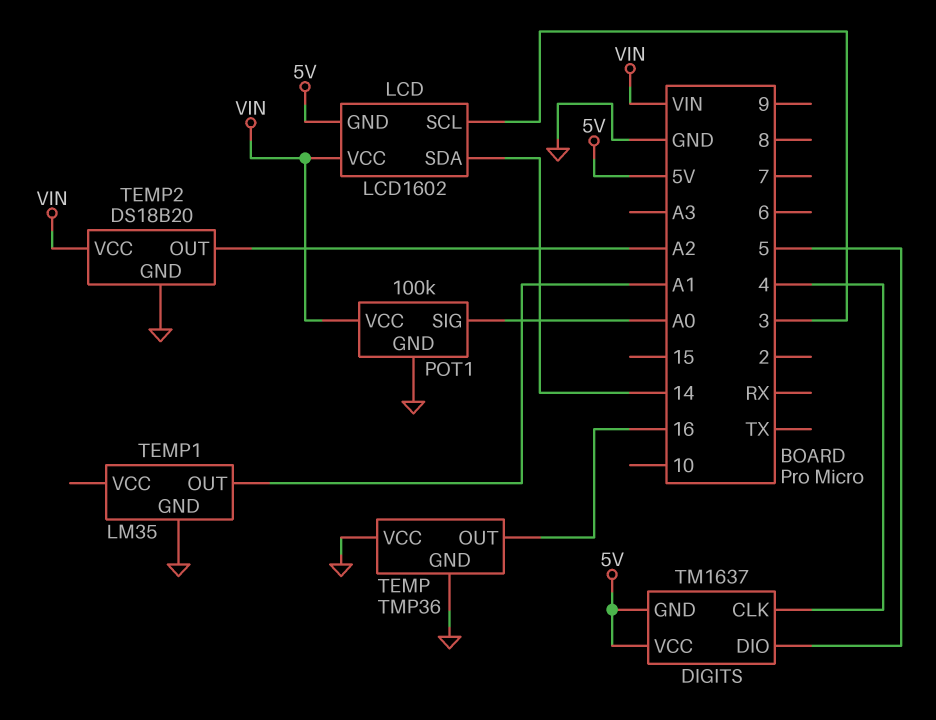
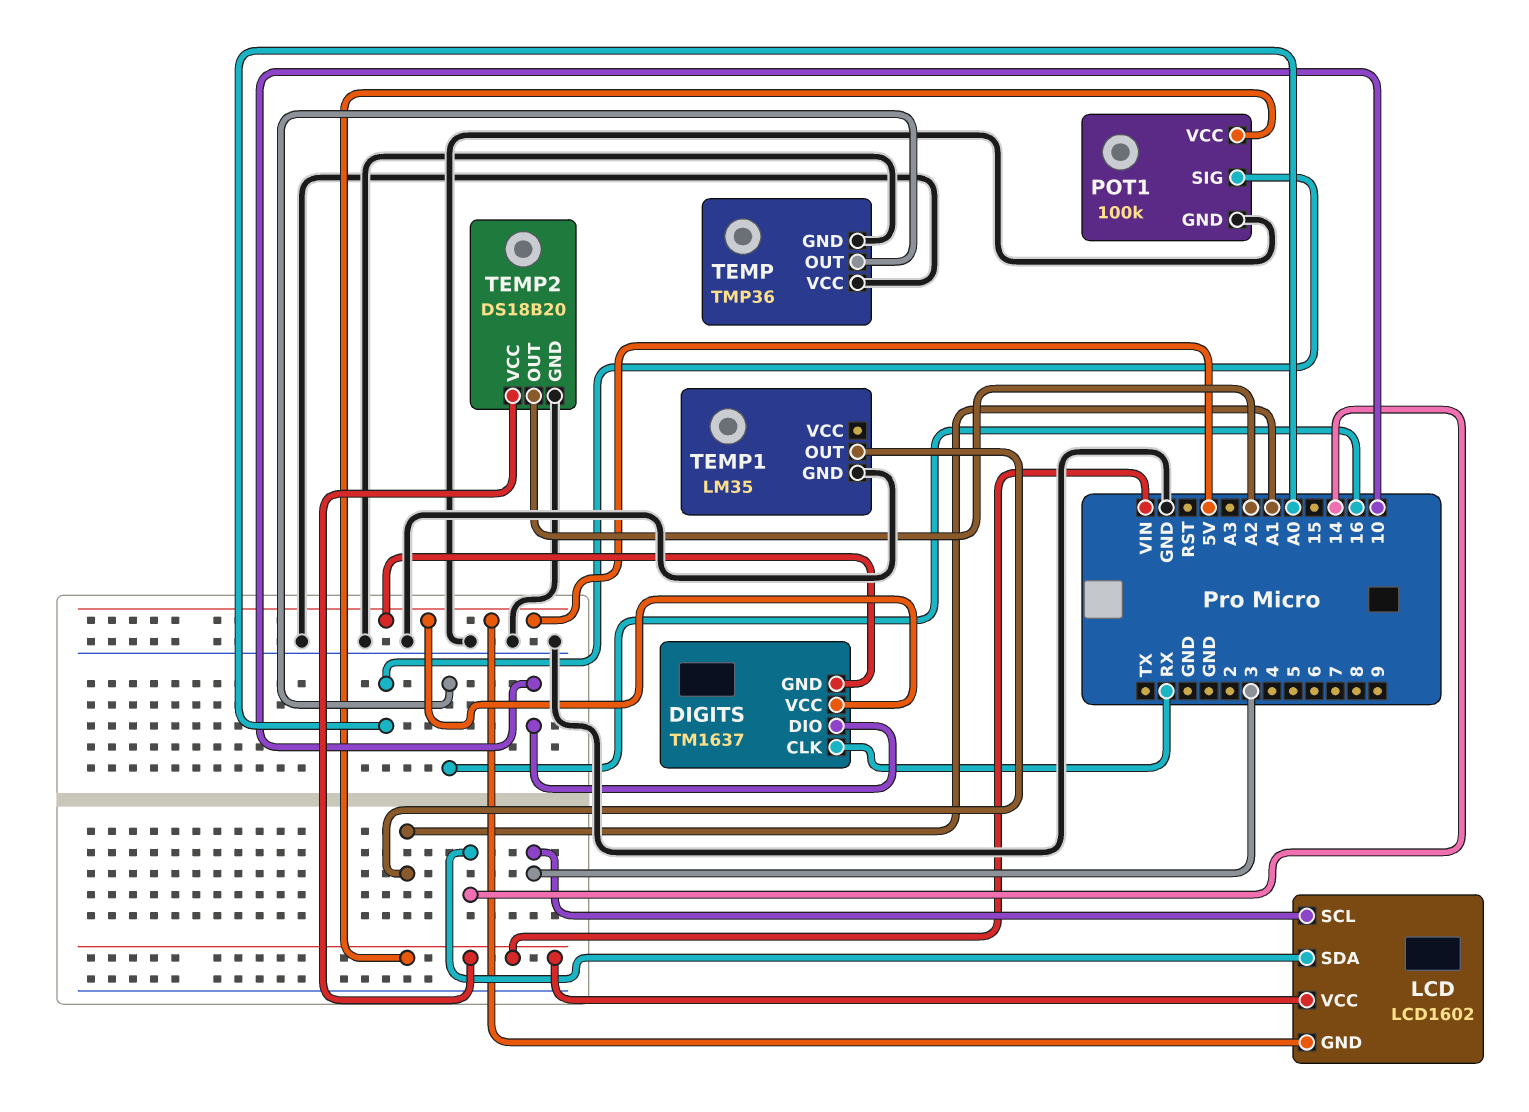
DIGITS pin CLK: 4 -> RX
DIGITS pin DIO: 5 -> 10

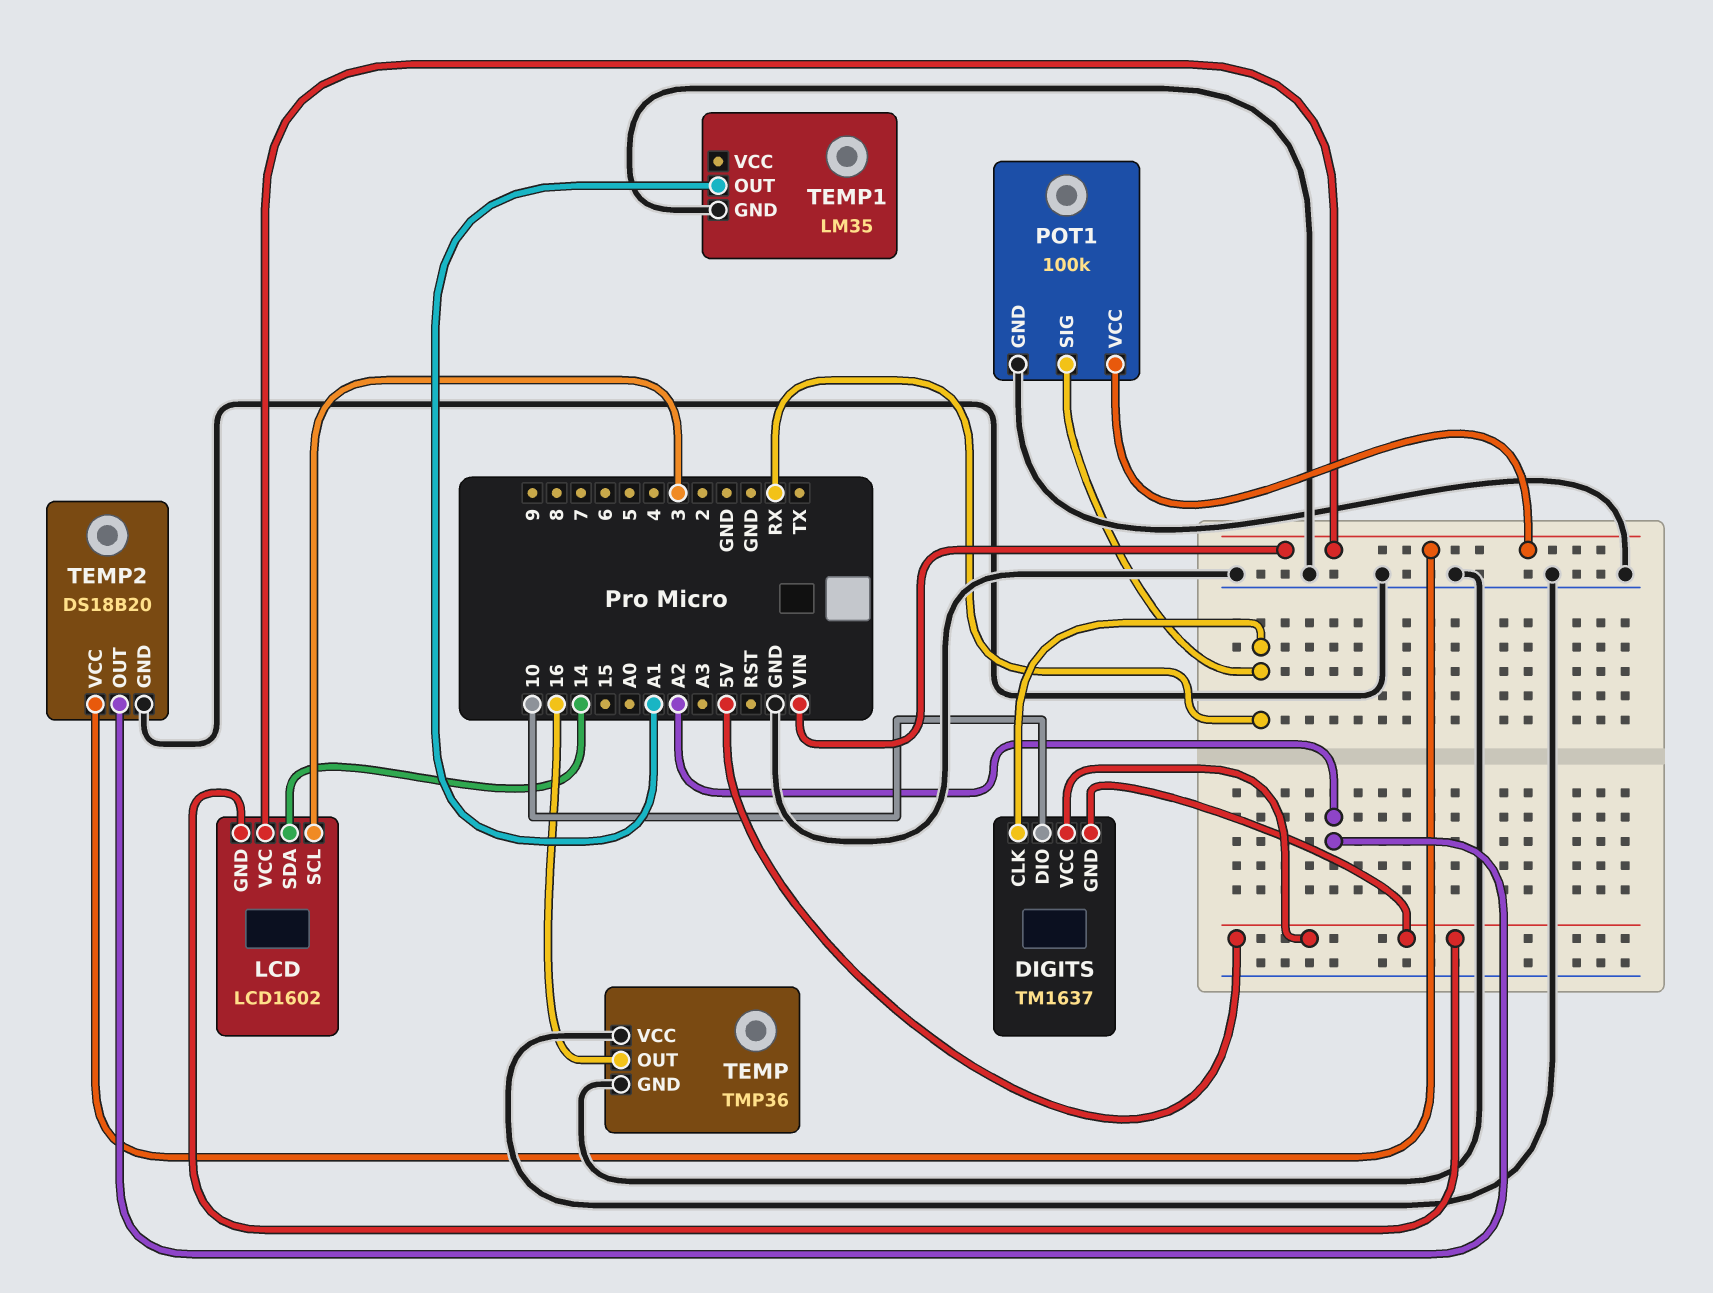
POT1 pin SIG: A0 -> RX

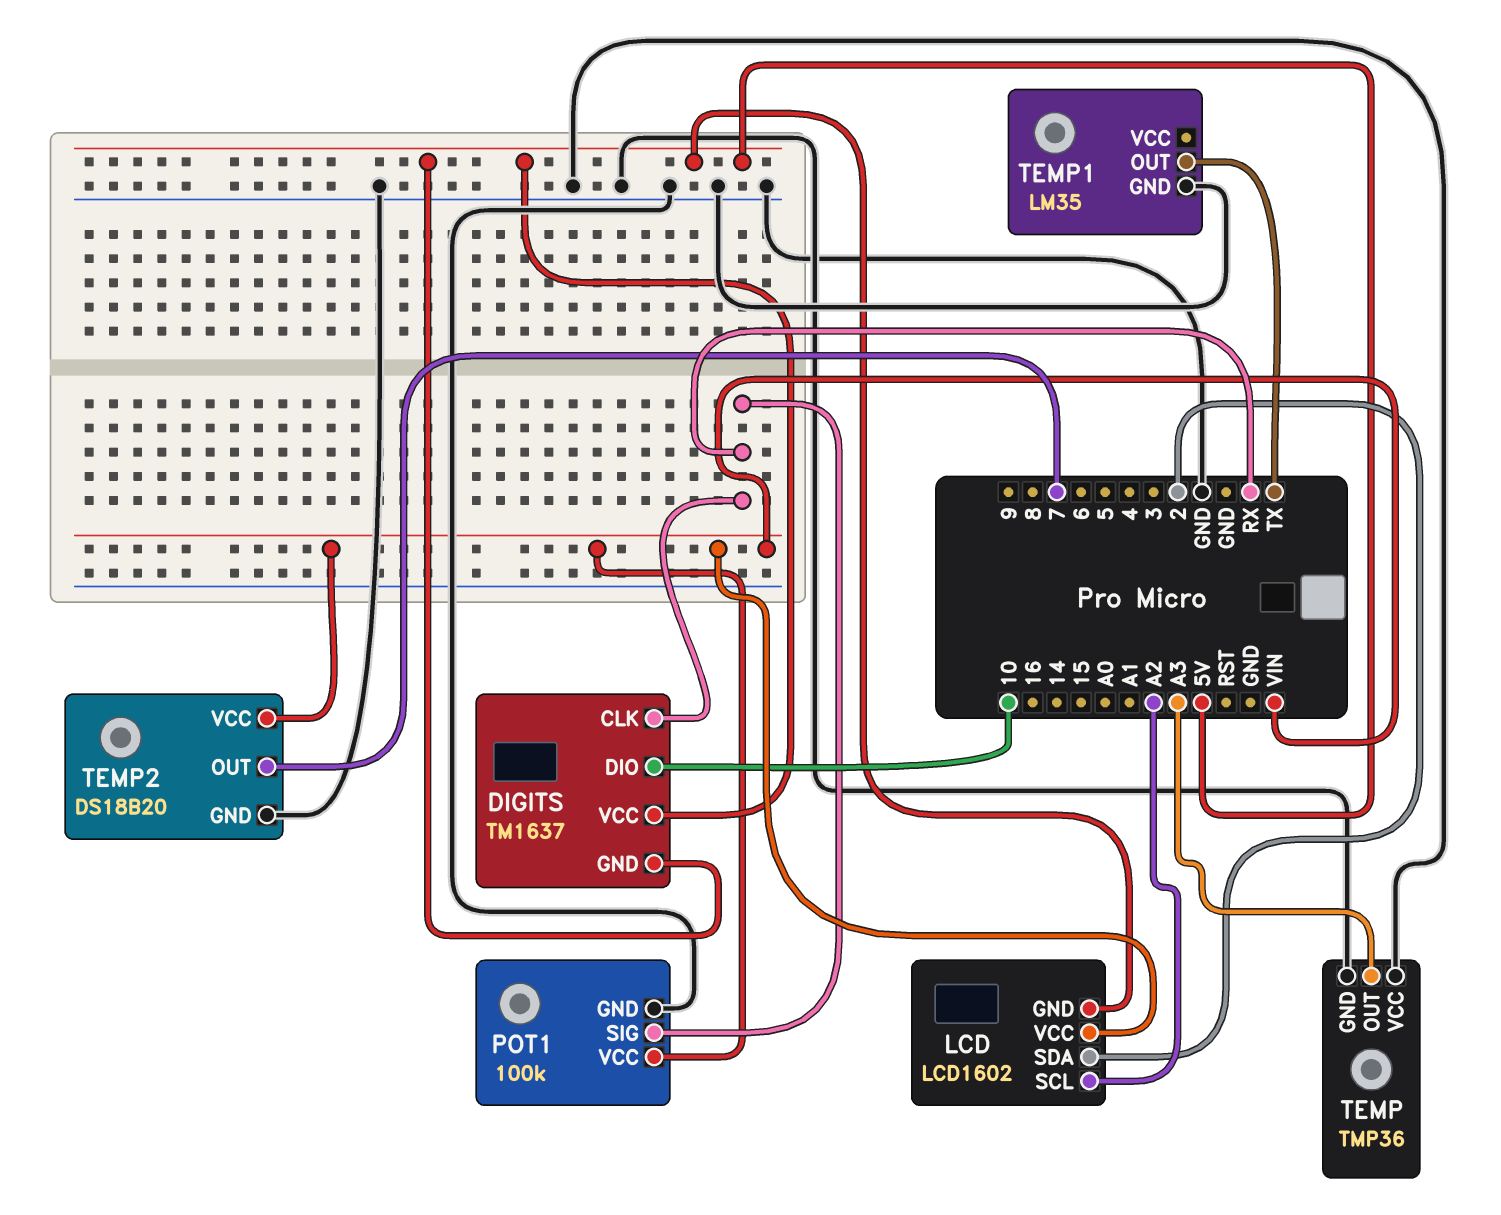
LCD pin SCL: 3 -> A2
LCD pin SDA: 14 -> 2
TEMP pin OUT: 16 -> A3
TEMP1 pin OUT: A1 -> TX
TEMP2 pin OUT: A2 -> 7

